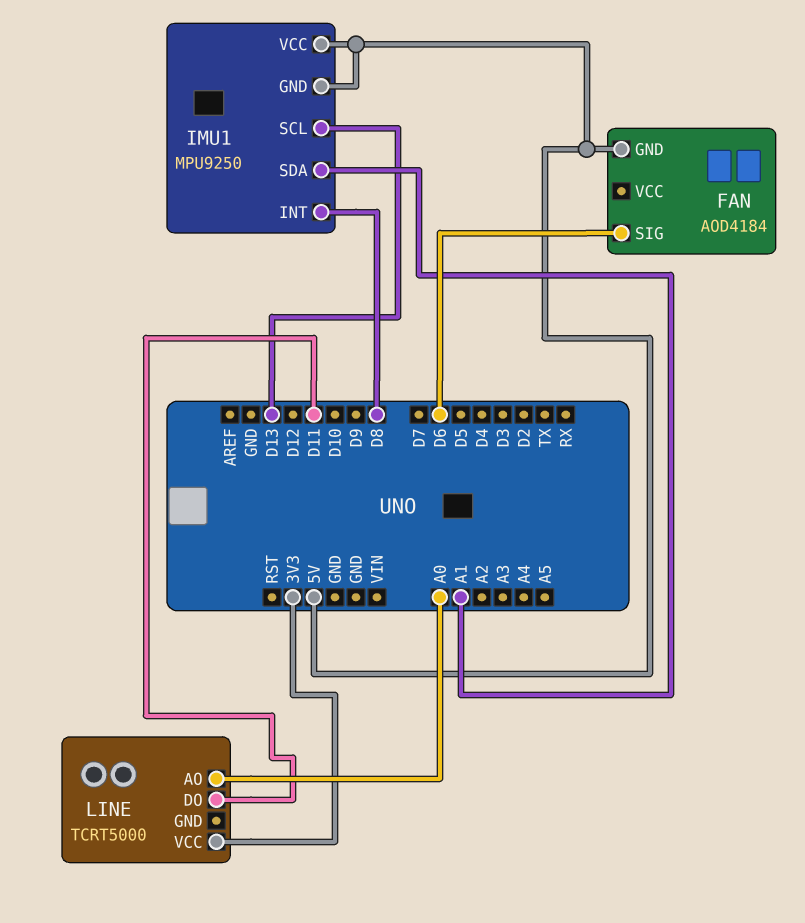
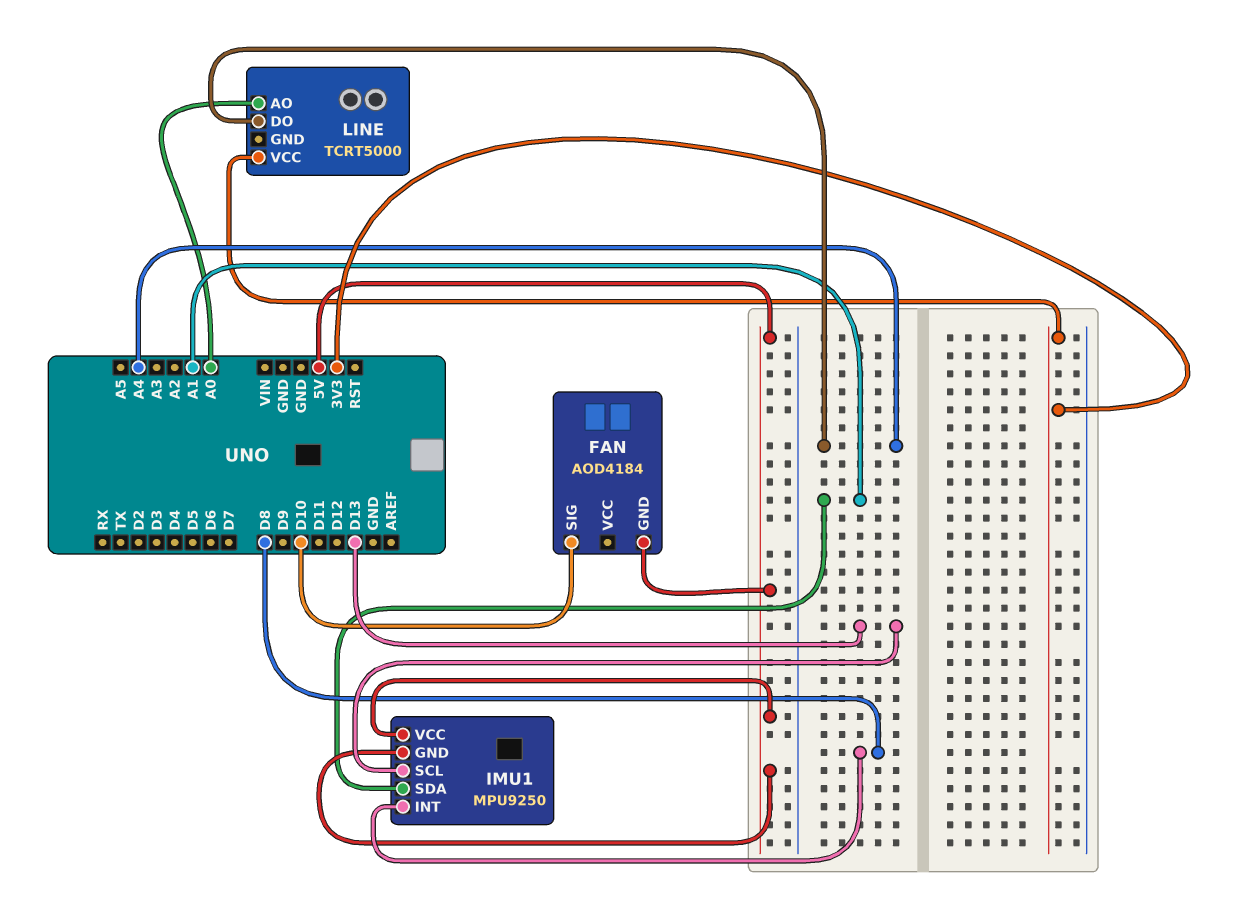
FAN pin SIG: D6 -> D10
LINE pin DO: D11 -> A4

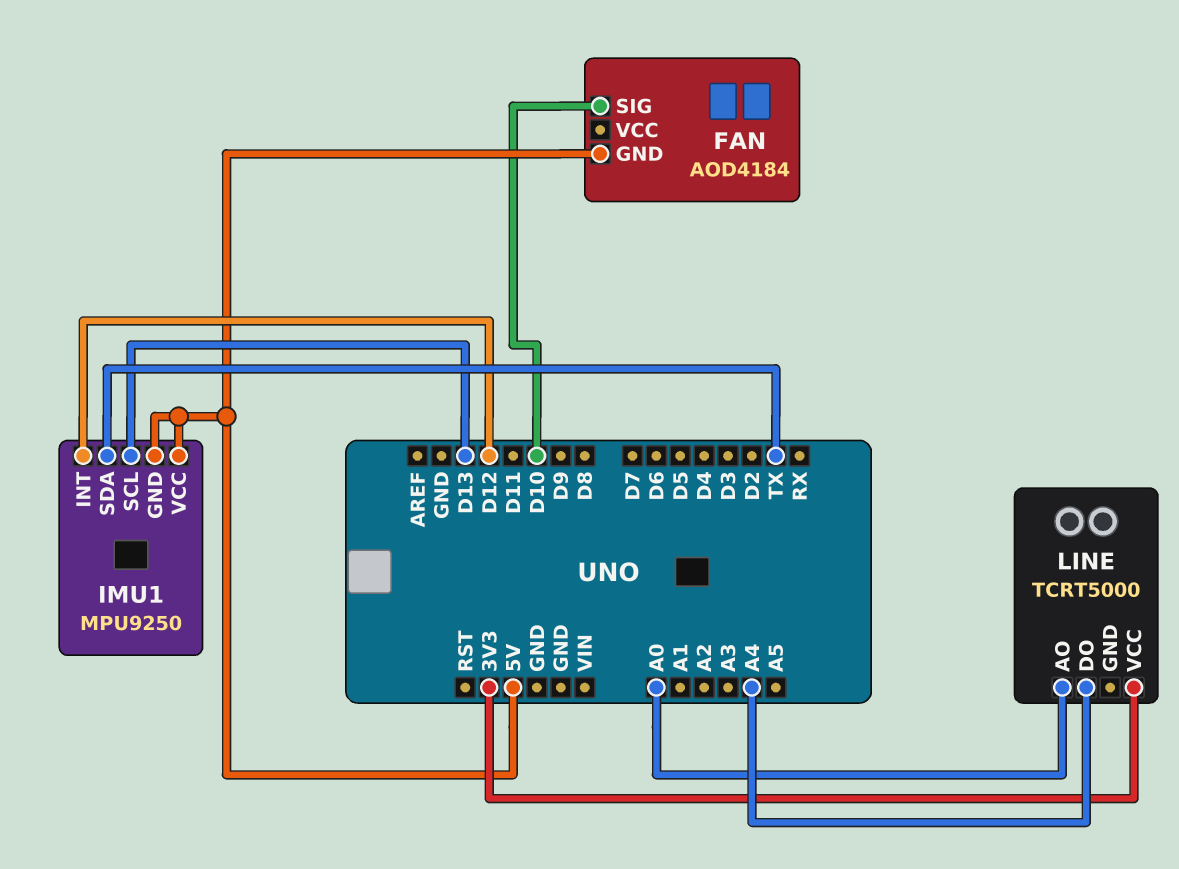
IMU1 pin INT: D8 -> D12
IMU1 pin SDA: A1 -> TX

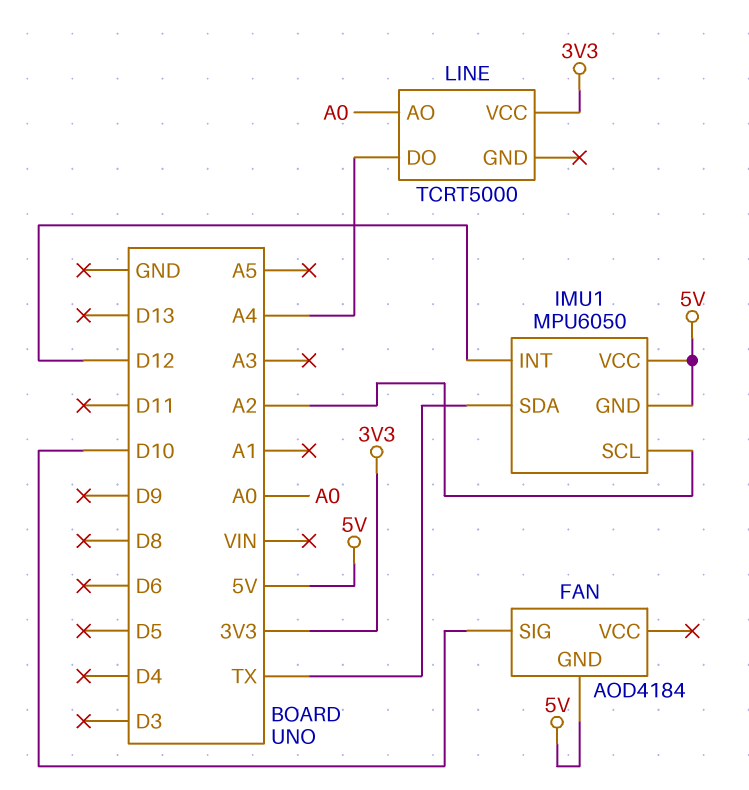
IMU1: MPU9250 -> MPU6050
IMU1 pin SCL: D13 -> A2

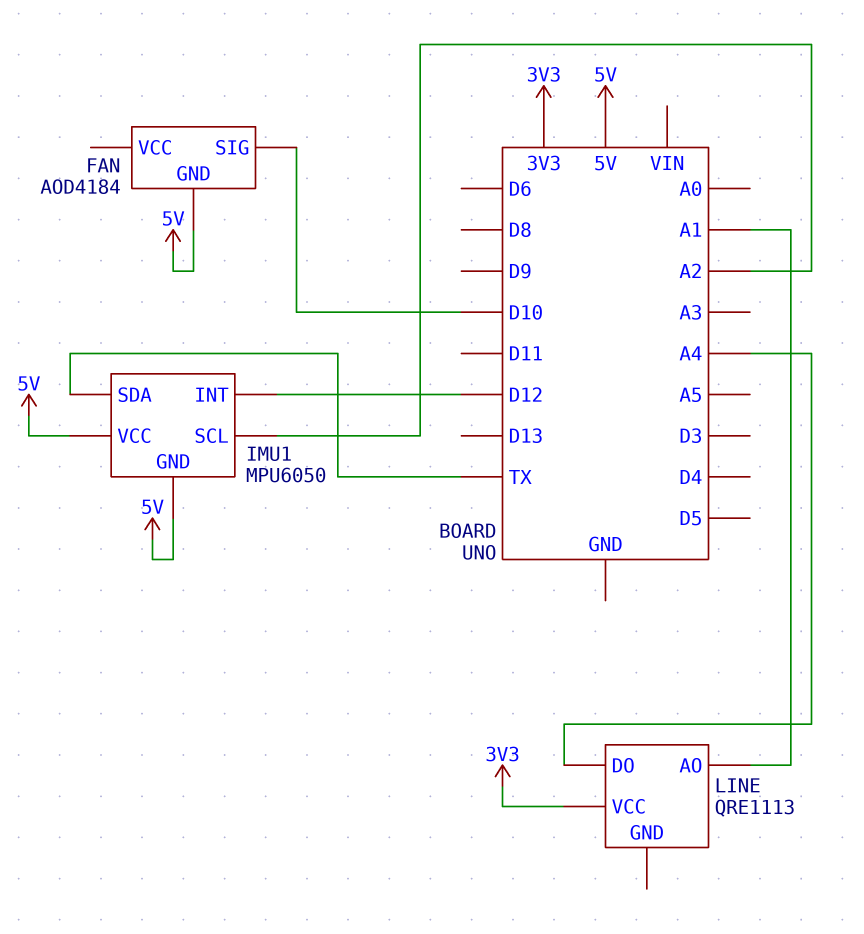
LINE: TCRT5000 -> QRE1113
LINE pin AO: A0 -> A1

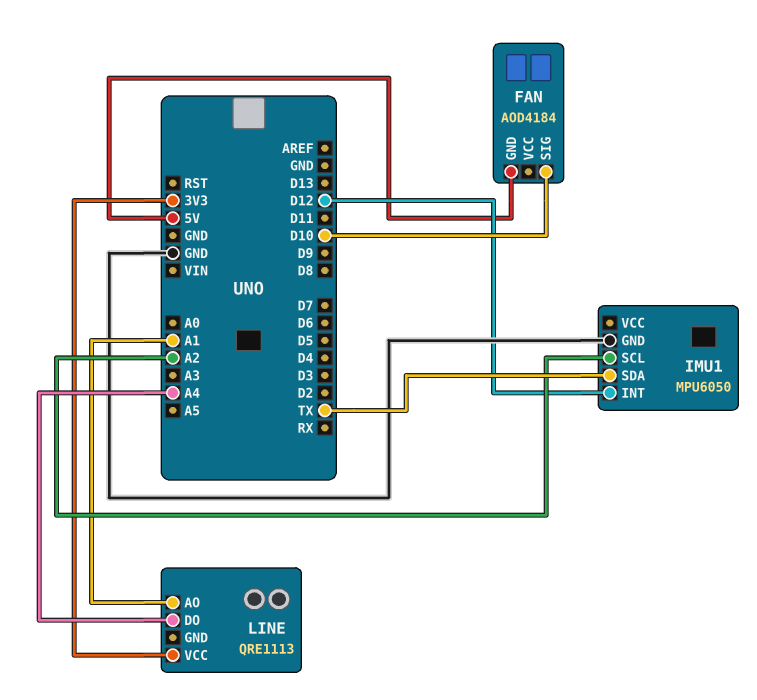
IMU1 pin GND: 5V -> GND
IMU1 pin VCC: 5V -> none

